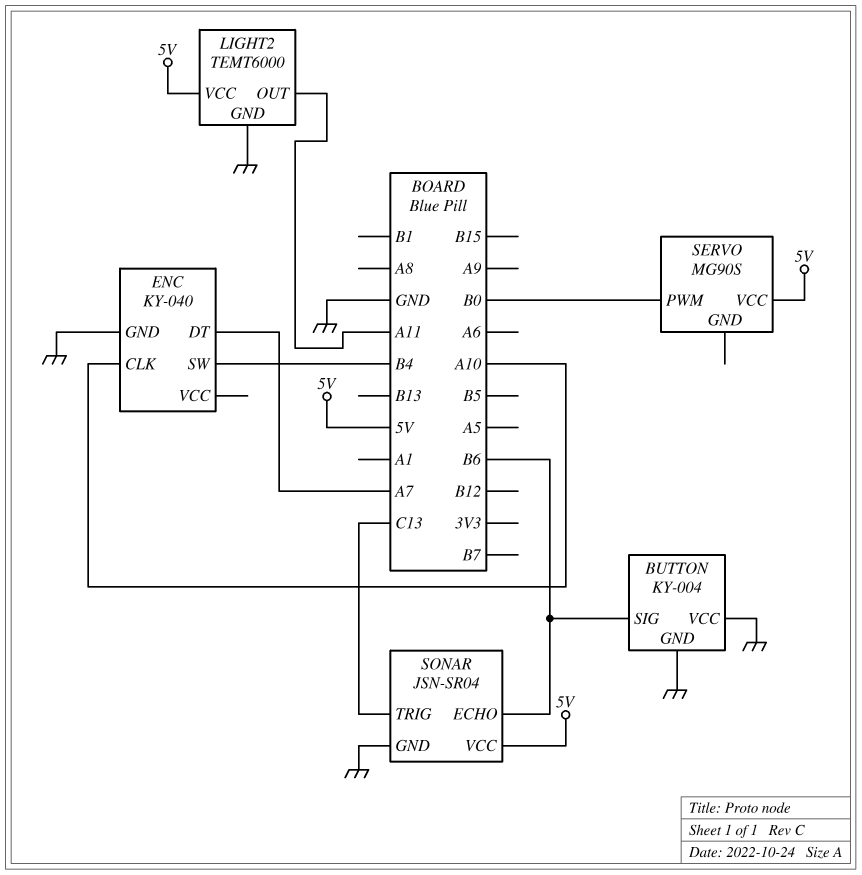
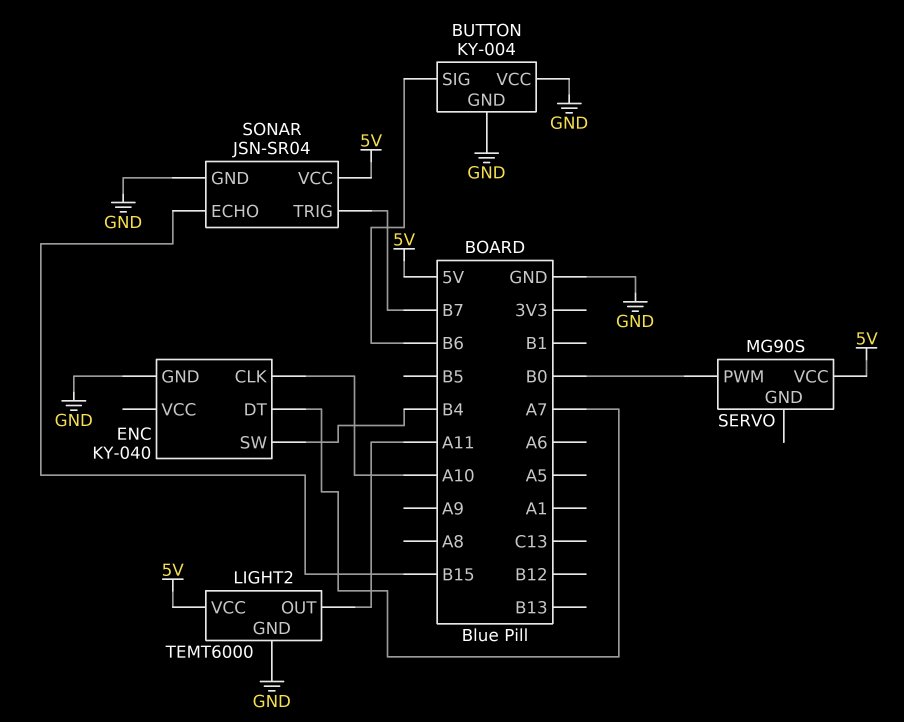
SONAR pin ECHO: B6 -> B15
SONAR pin TRIG: C13 -> B7

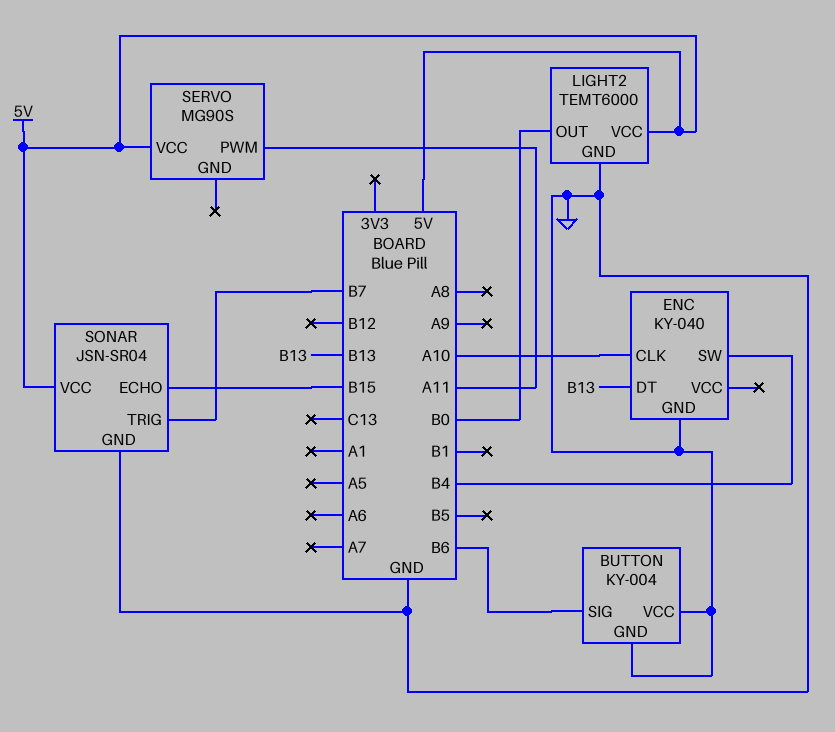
ENC pin DT: A7 -> B13
LIGHT2 pin OUT: A11 -> B0
SERVO pin PWM: B0 -> A11

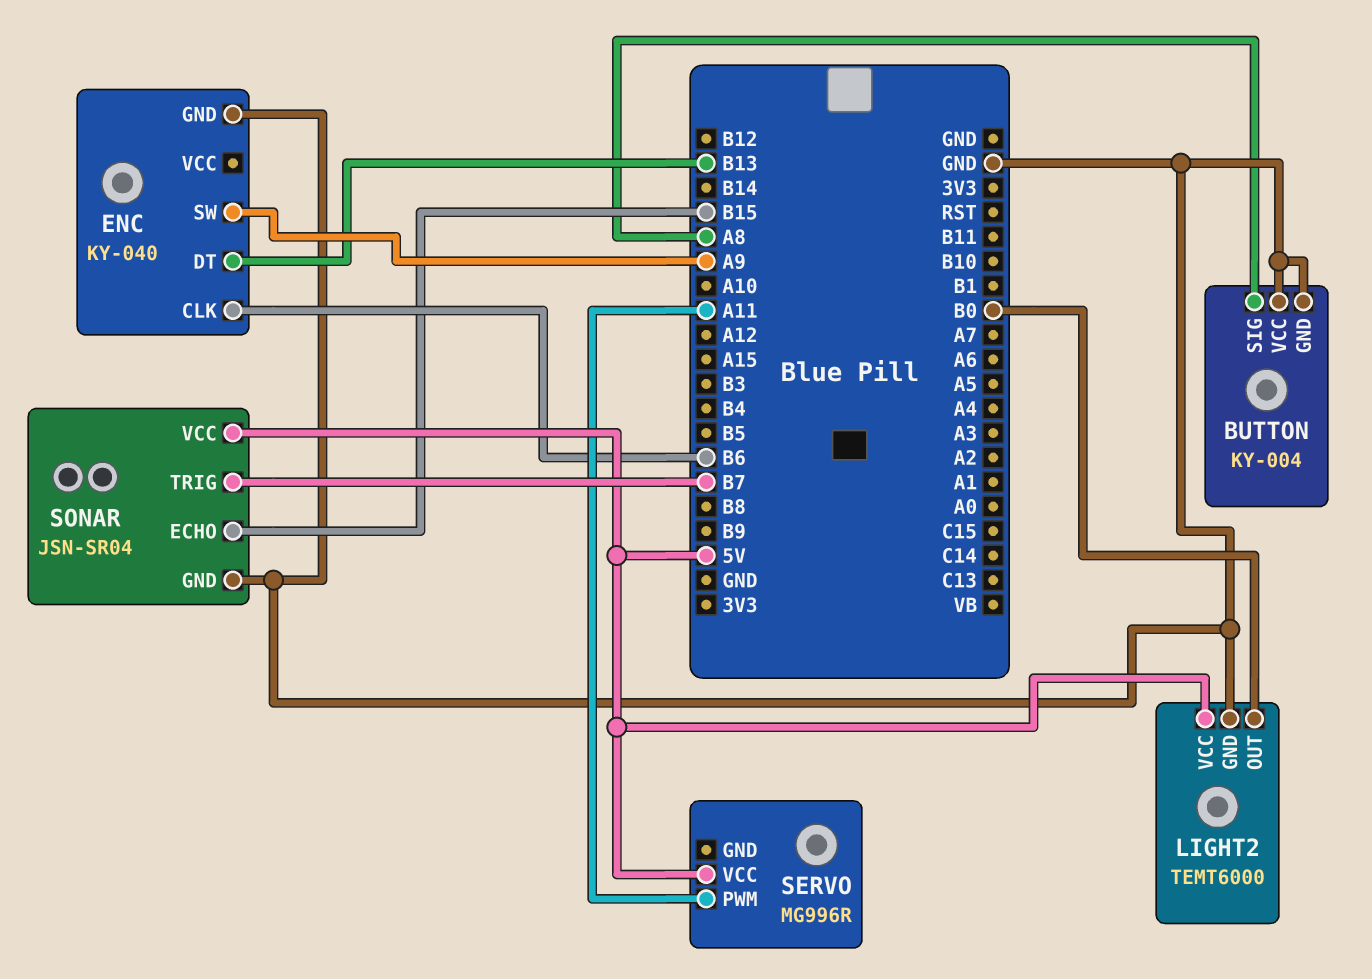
BUTTON pin SIG: B6 -> A8
ENC pin CLK: A10 -> B6
ENC pin SW: B4 -> A9
SERVO: MG90S -> MG996R

